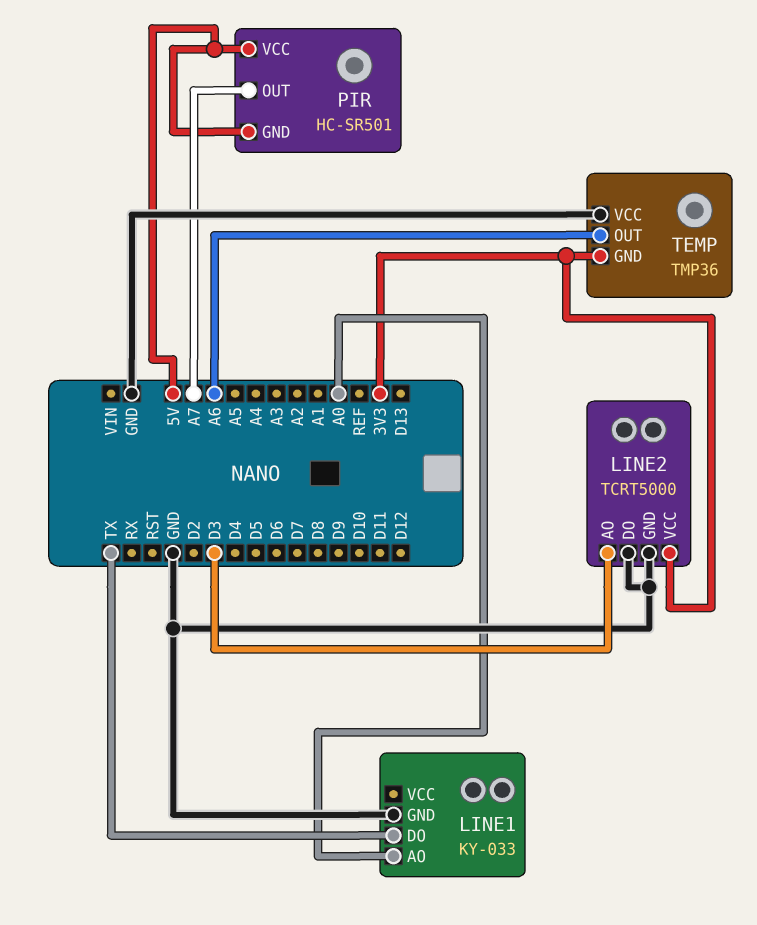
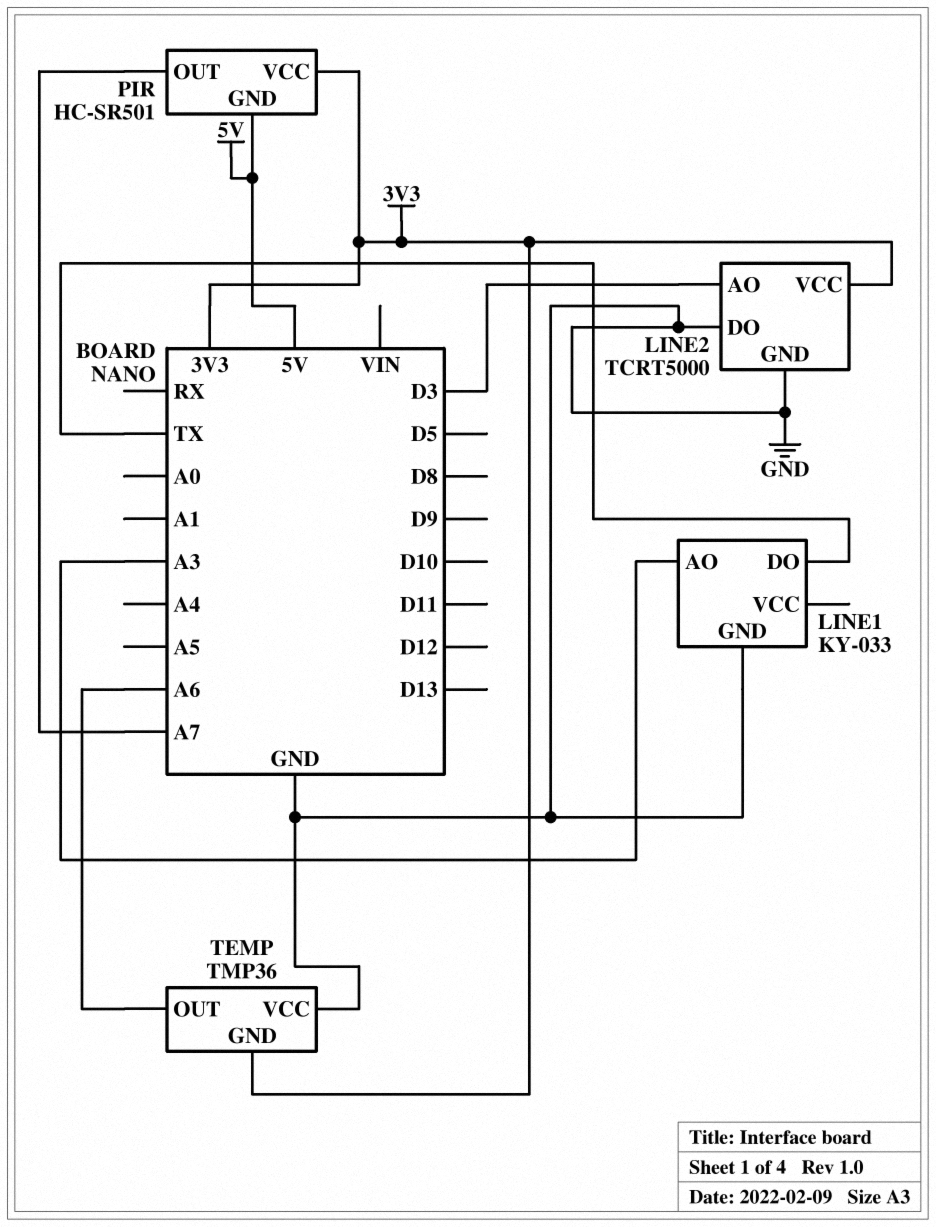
LINE1 pin AO: A0 -> A3
PIR pin VCC: 5V -> 3V3

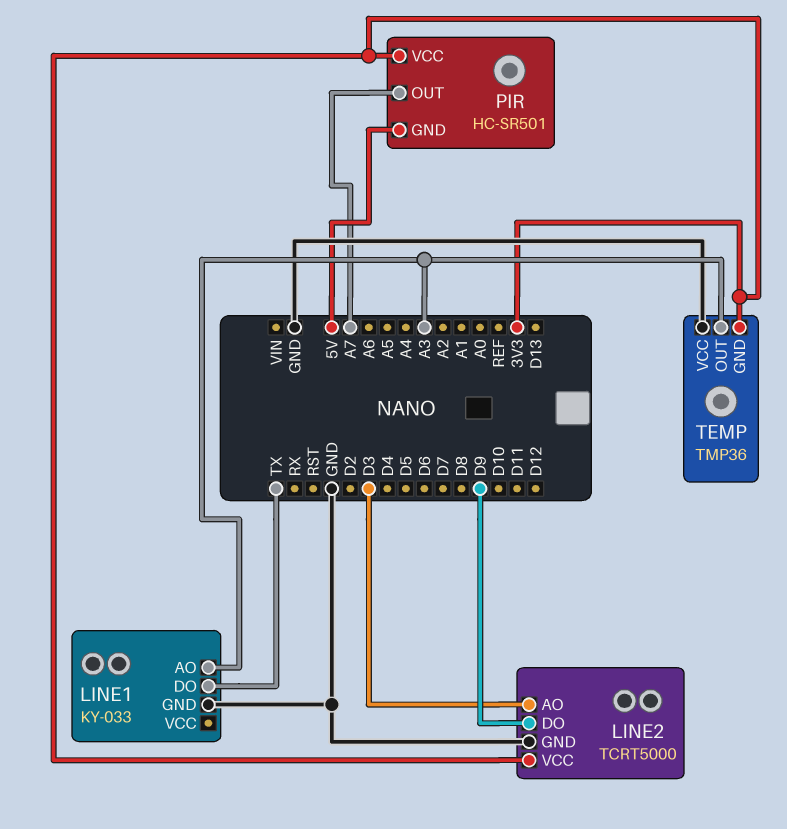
LINE2 pin DO: GND -> D9
TEMP pin OUT: A6 -> A3

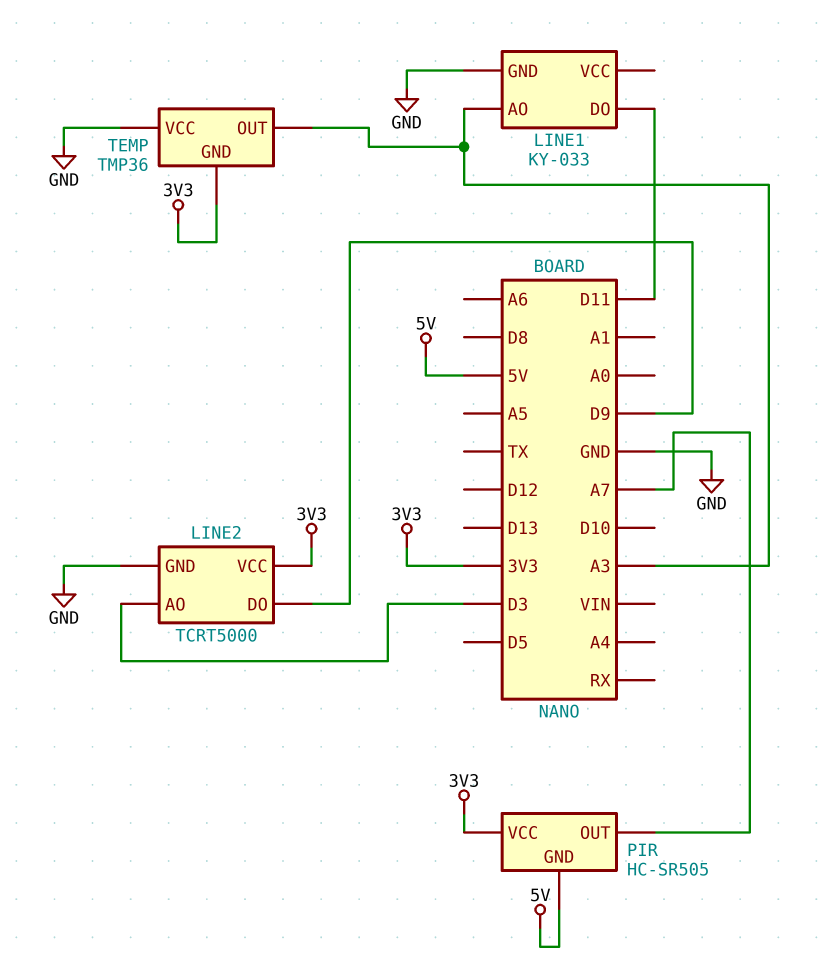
LINE1 pin DO: TX -> D11
PIR: HC-SR501 -> HC-SR505

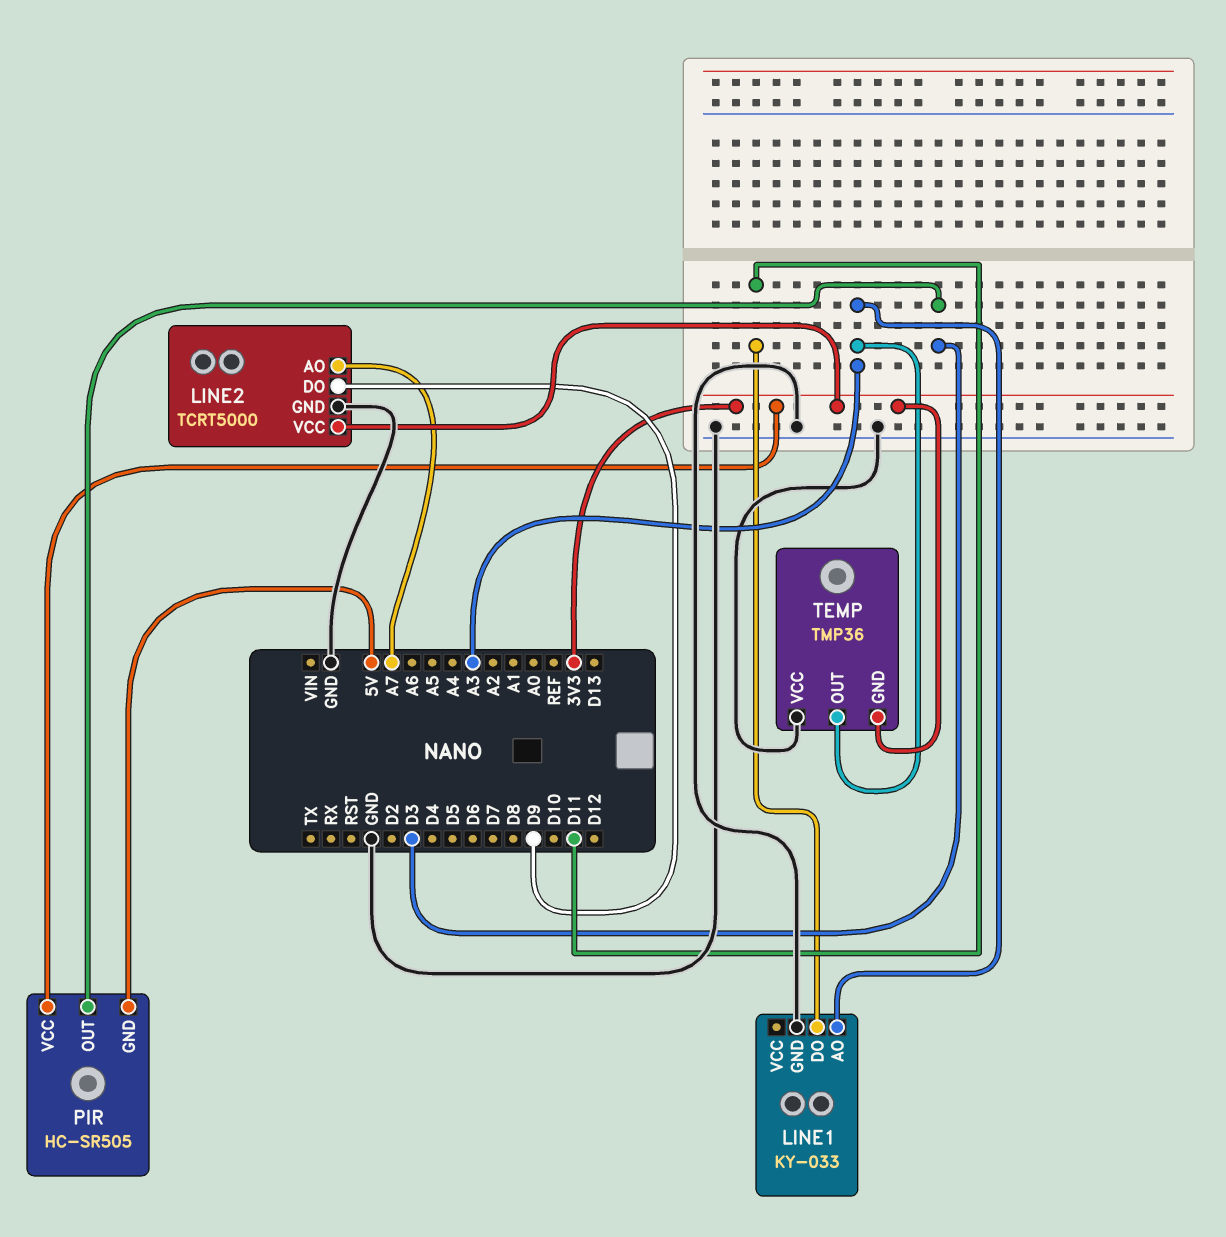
LINE2 pin AO: D3 -> A7
PIR pin OUT: A7 -> D3

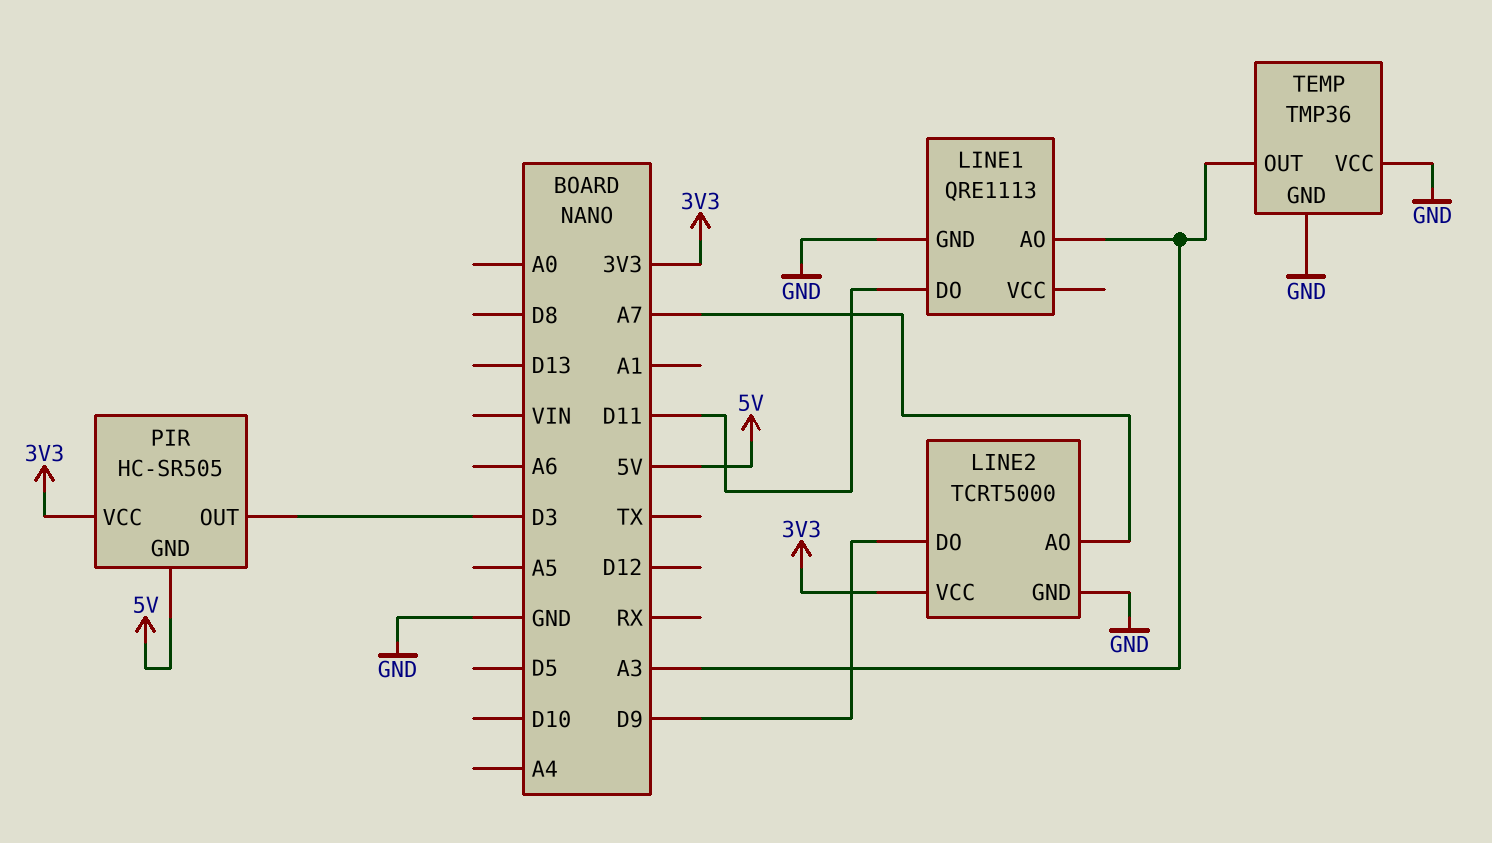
LINE1: KY-033 -> QRE1113
TEMP pin GND: 3V3 -> GND

